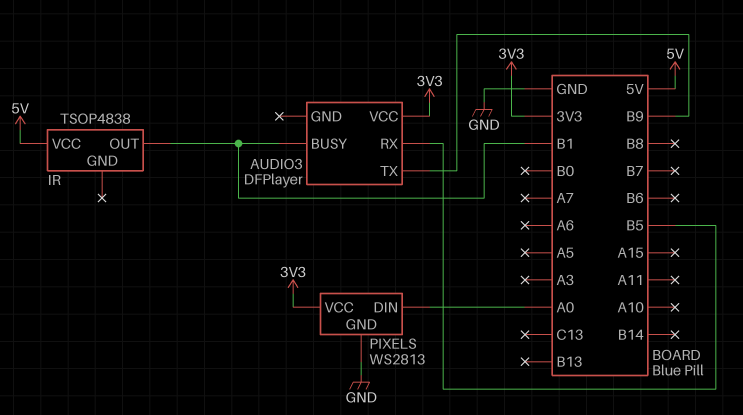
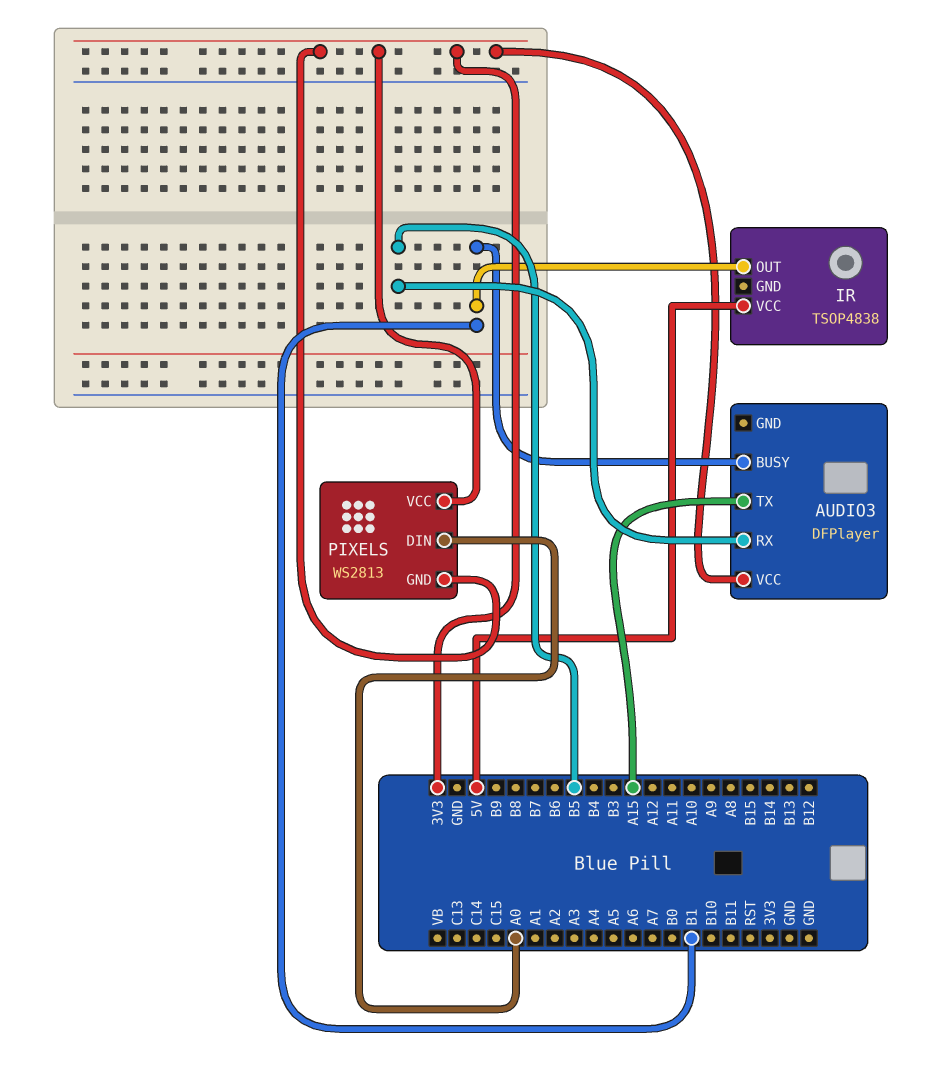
AUDIO3 pin TX: B9 -> A15
PIXELS pin GND: GND -> 3V3

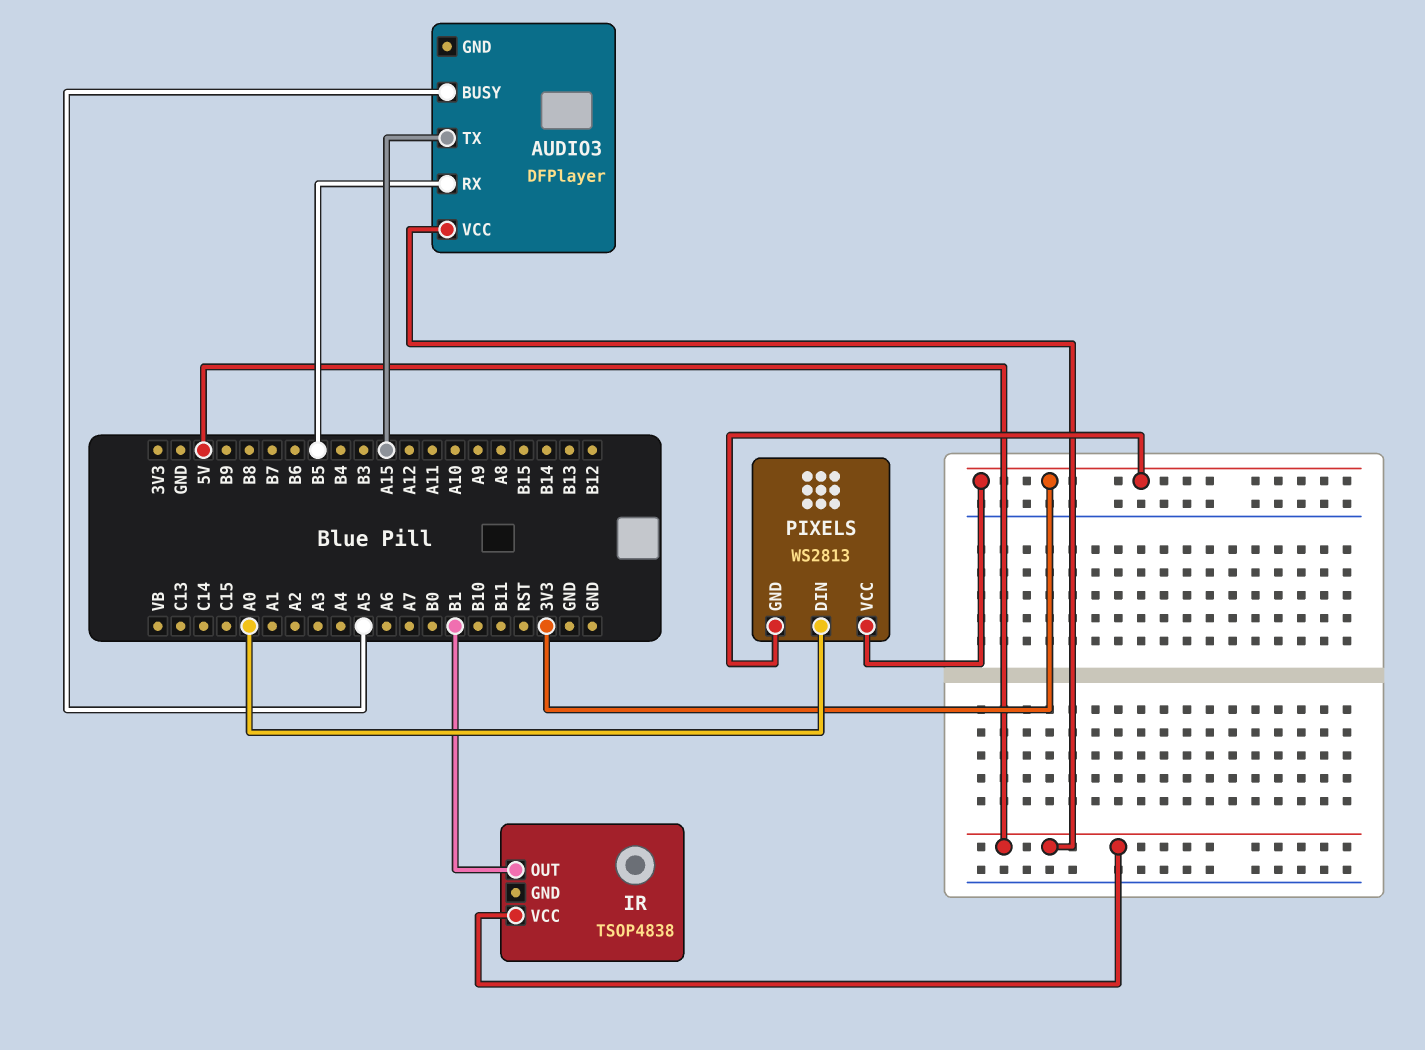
AUDIO3 pin BUSY: B1 -> A5
AUDIO3 pin VCC: 3V3 -> 5V

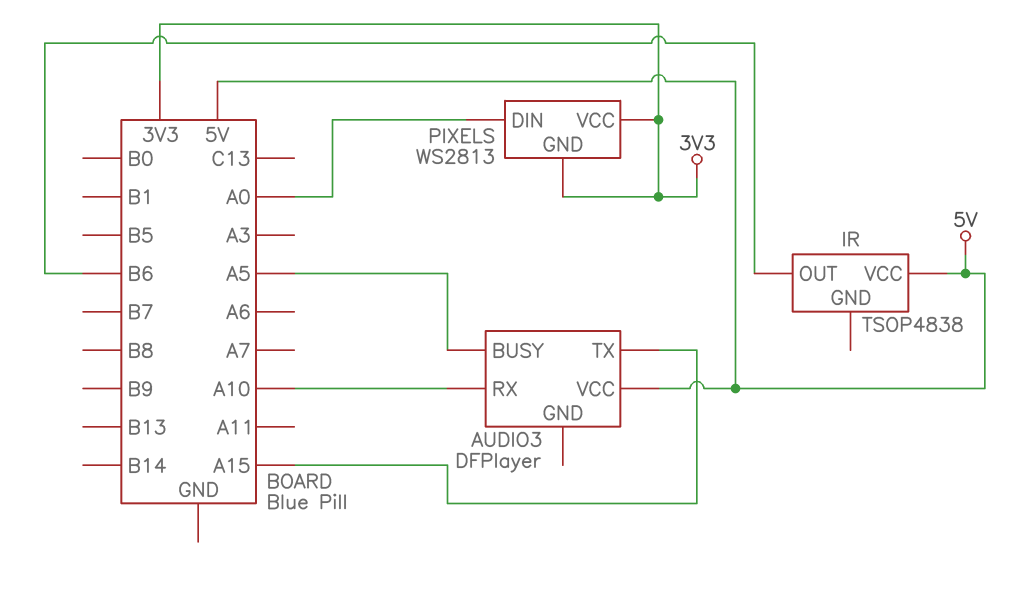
AUDIO3 pin RX: B5 -> A10
IR pin OUT: B1 -> B6

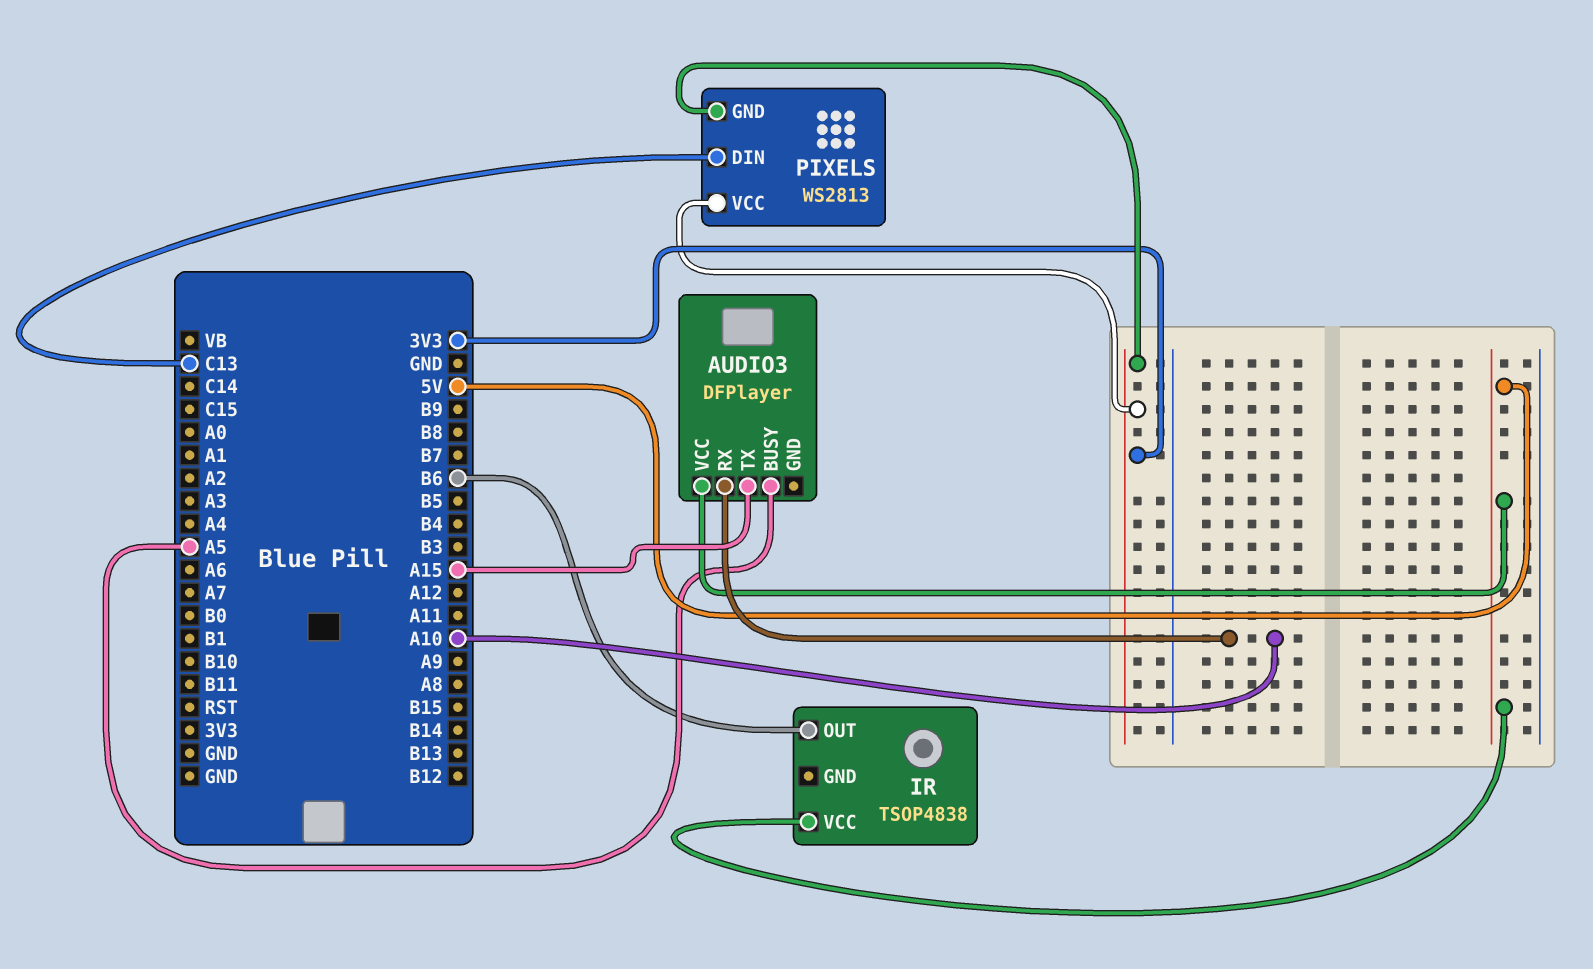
PIXELS pin DIN: A0 -> C13

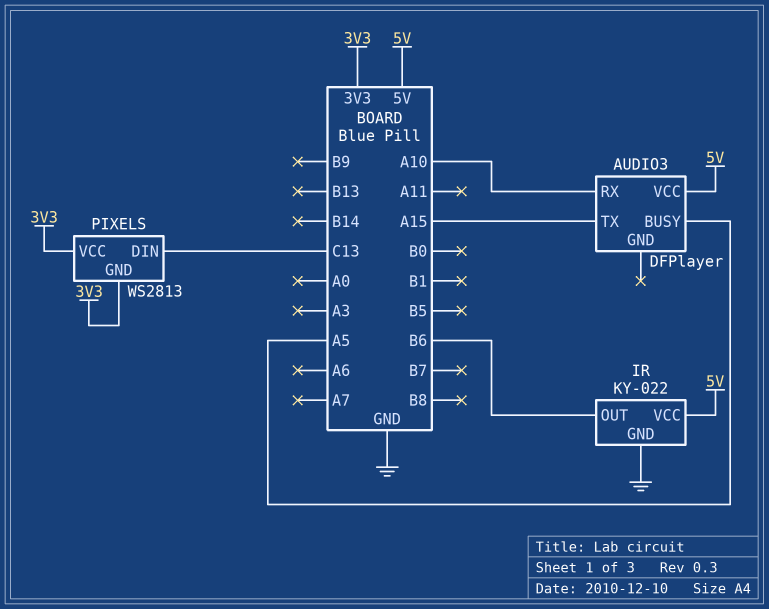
IR: TSOP4838 -> KY-022
IR pin GND: none -> GND

